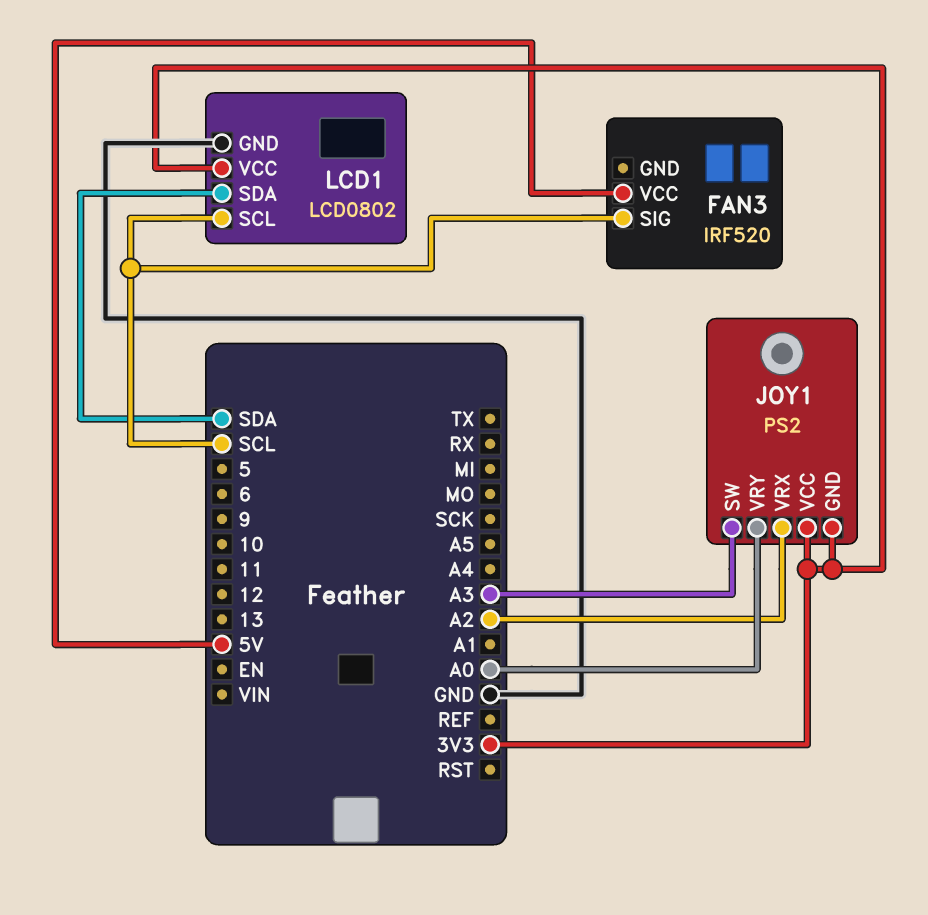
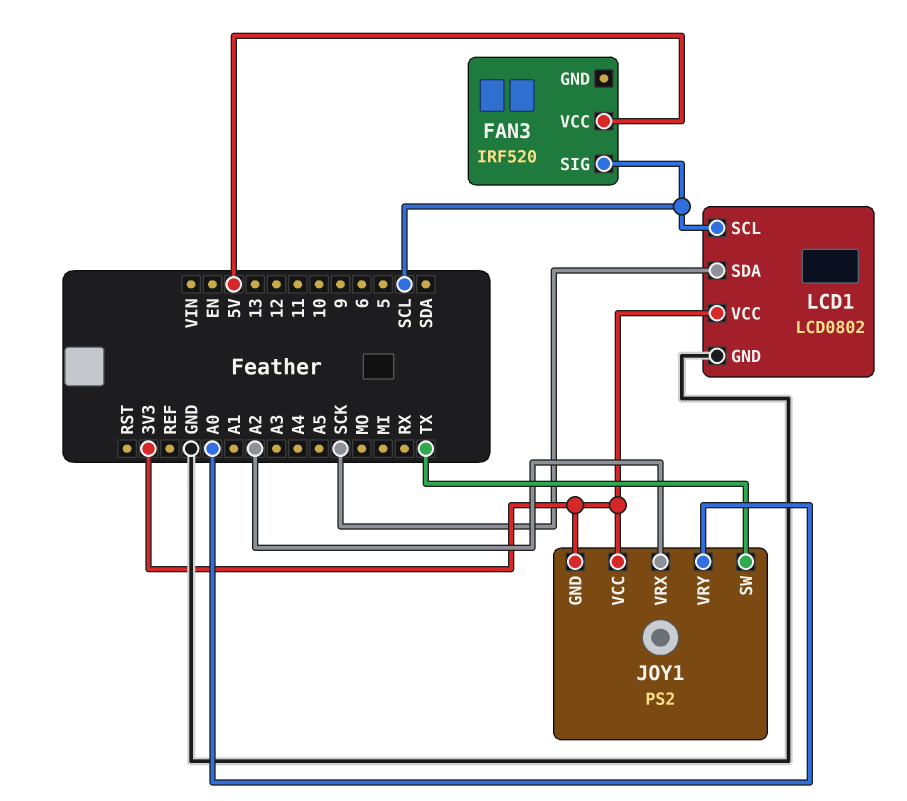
JOY1 pin SW: A3 -> TX
LCD1 pin SDA: SDA -> SCK

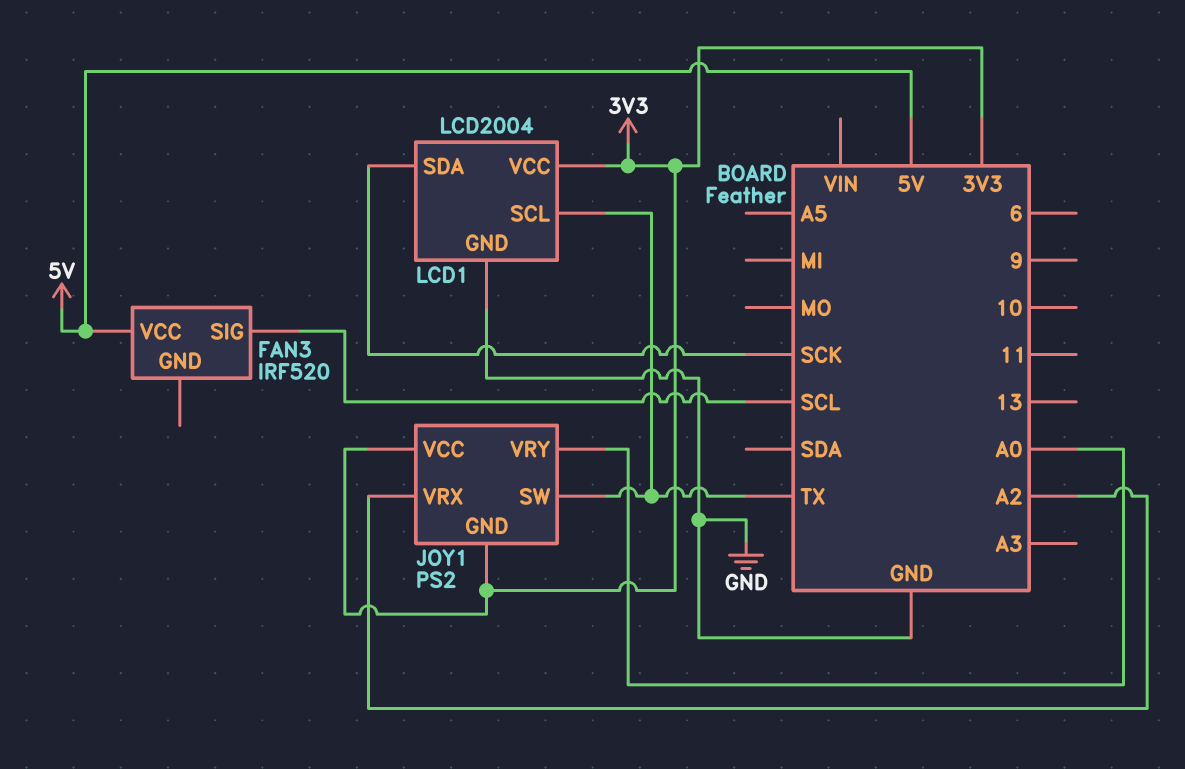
LCD1: LCD0802 -> LCD2004
LCD1 pin SCL: SCL -> TX

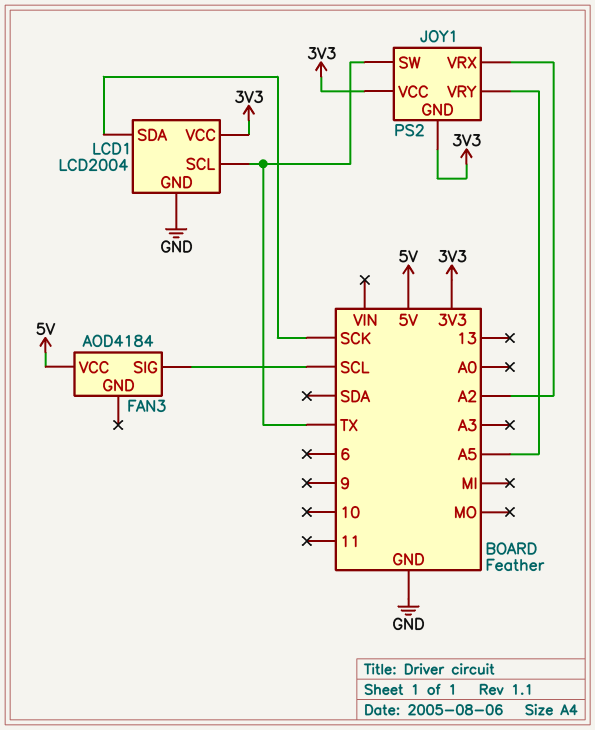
FAN3: IRF520 -> AOD4184
JOY1 pin VRY: A0 -> A5

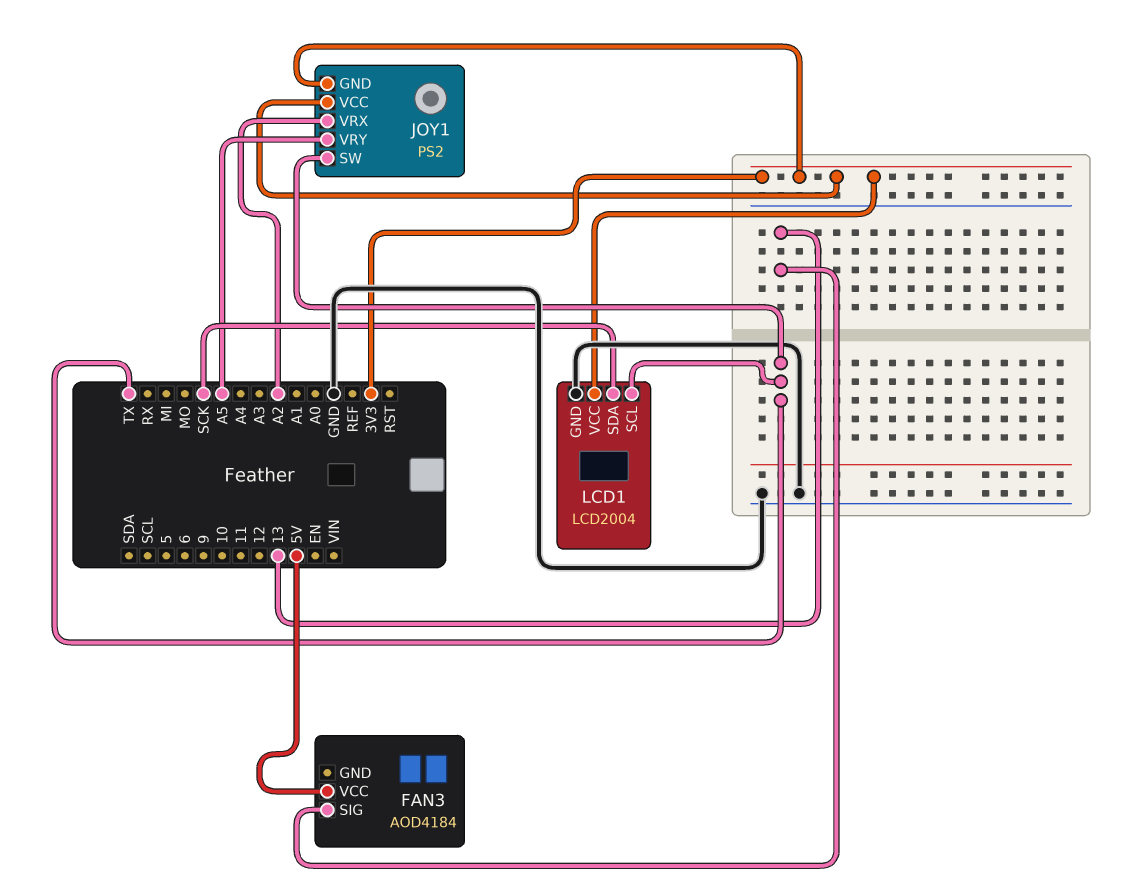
FAN3 pin SIG: SCL -> 13

